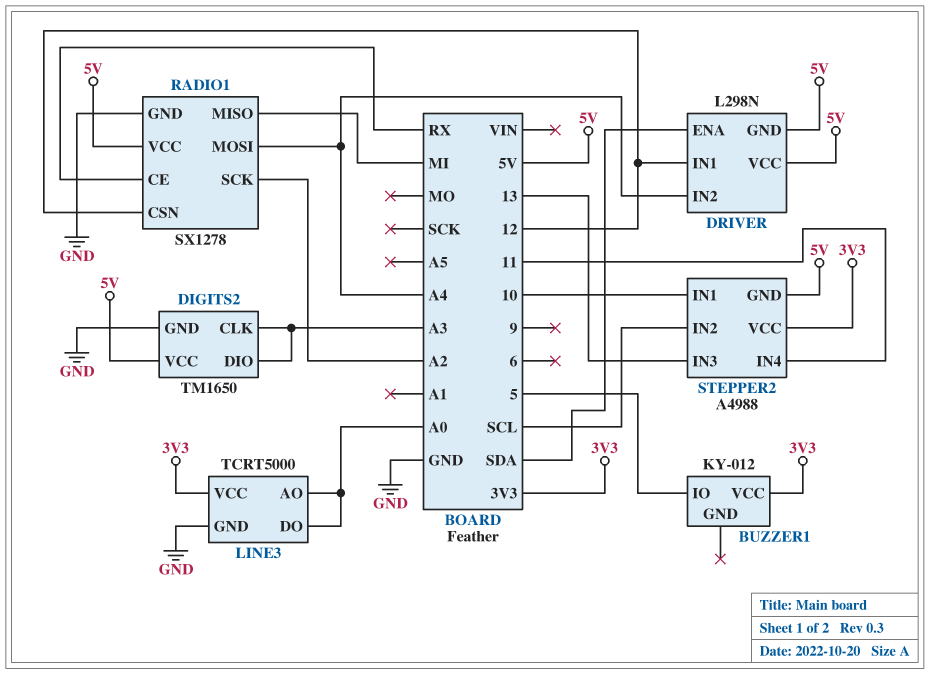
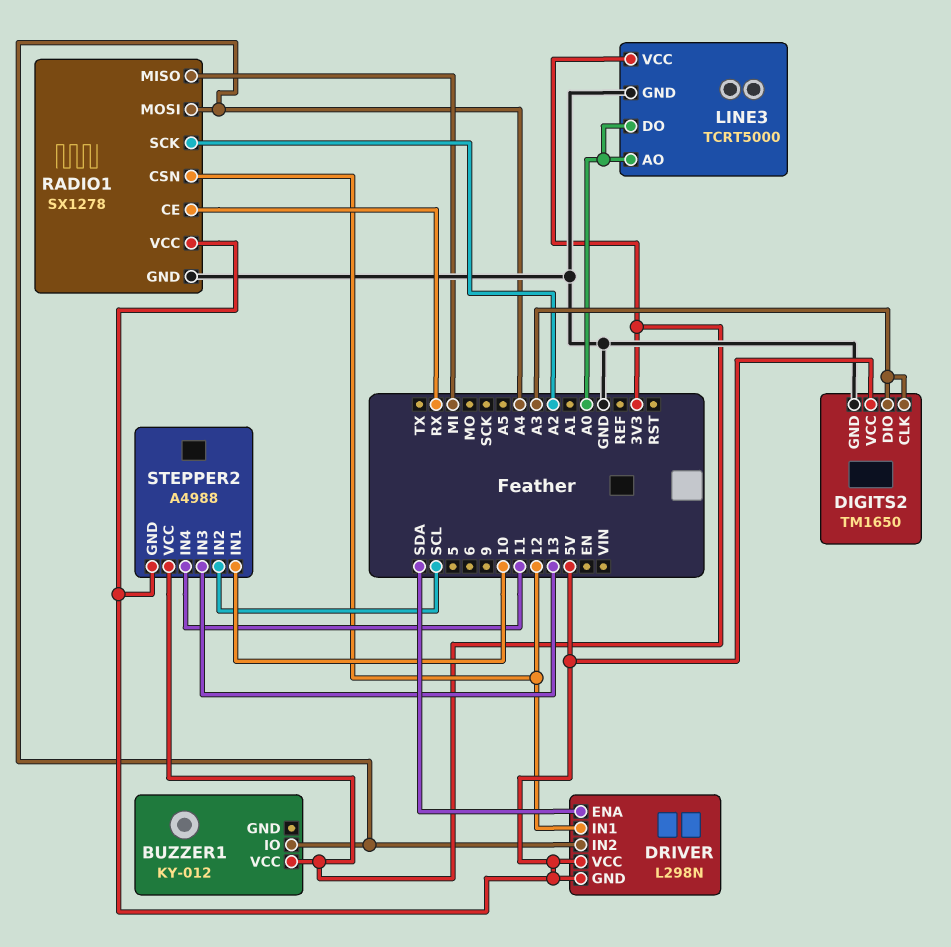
BUZZER1 pin IO: 5 -> A4

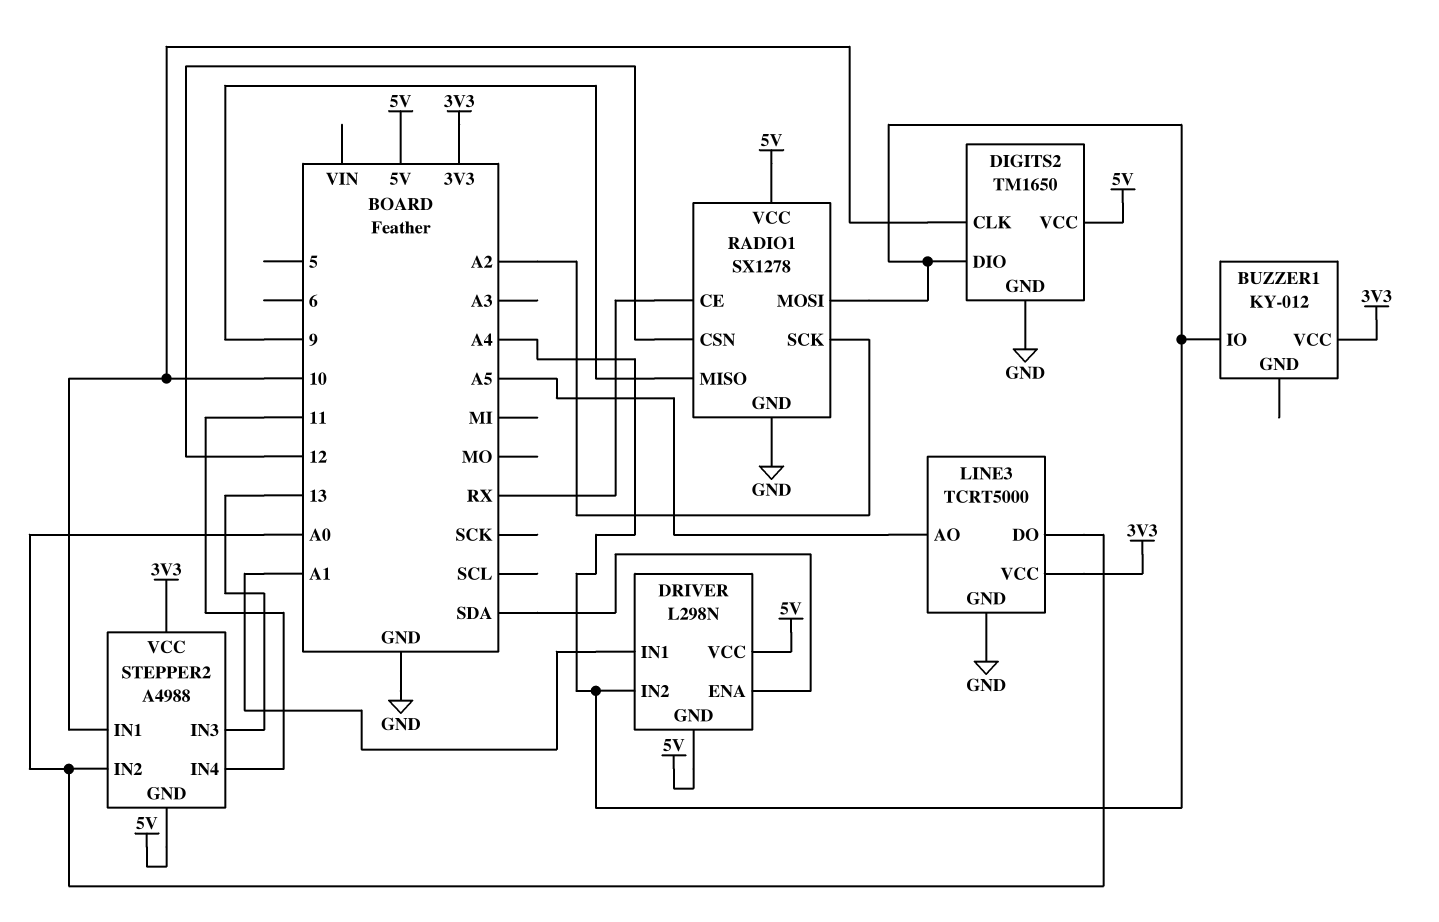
DIGITS2 pin CLK: A3 -> 10
DIGITS2 pin DIO: A3 -> A4
DRIVER pin IN1: 12 -> A1
LINE3 pin AO: A0 -> A5
RADIO1 pin MISO: MI -> 9
STEPPER2 pin IN2: SCL -> A0

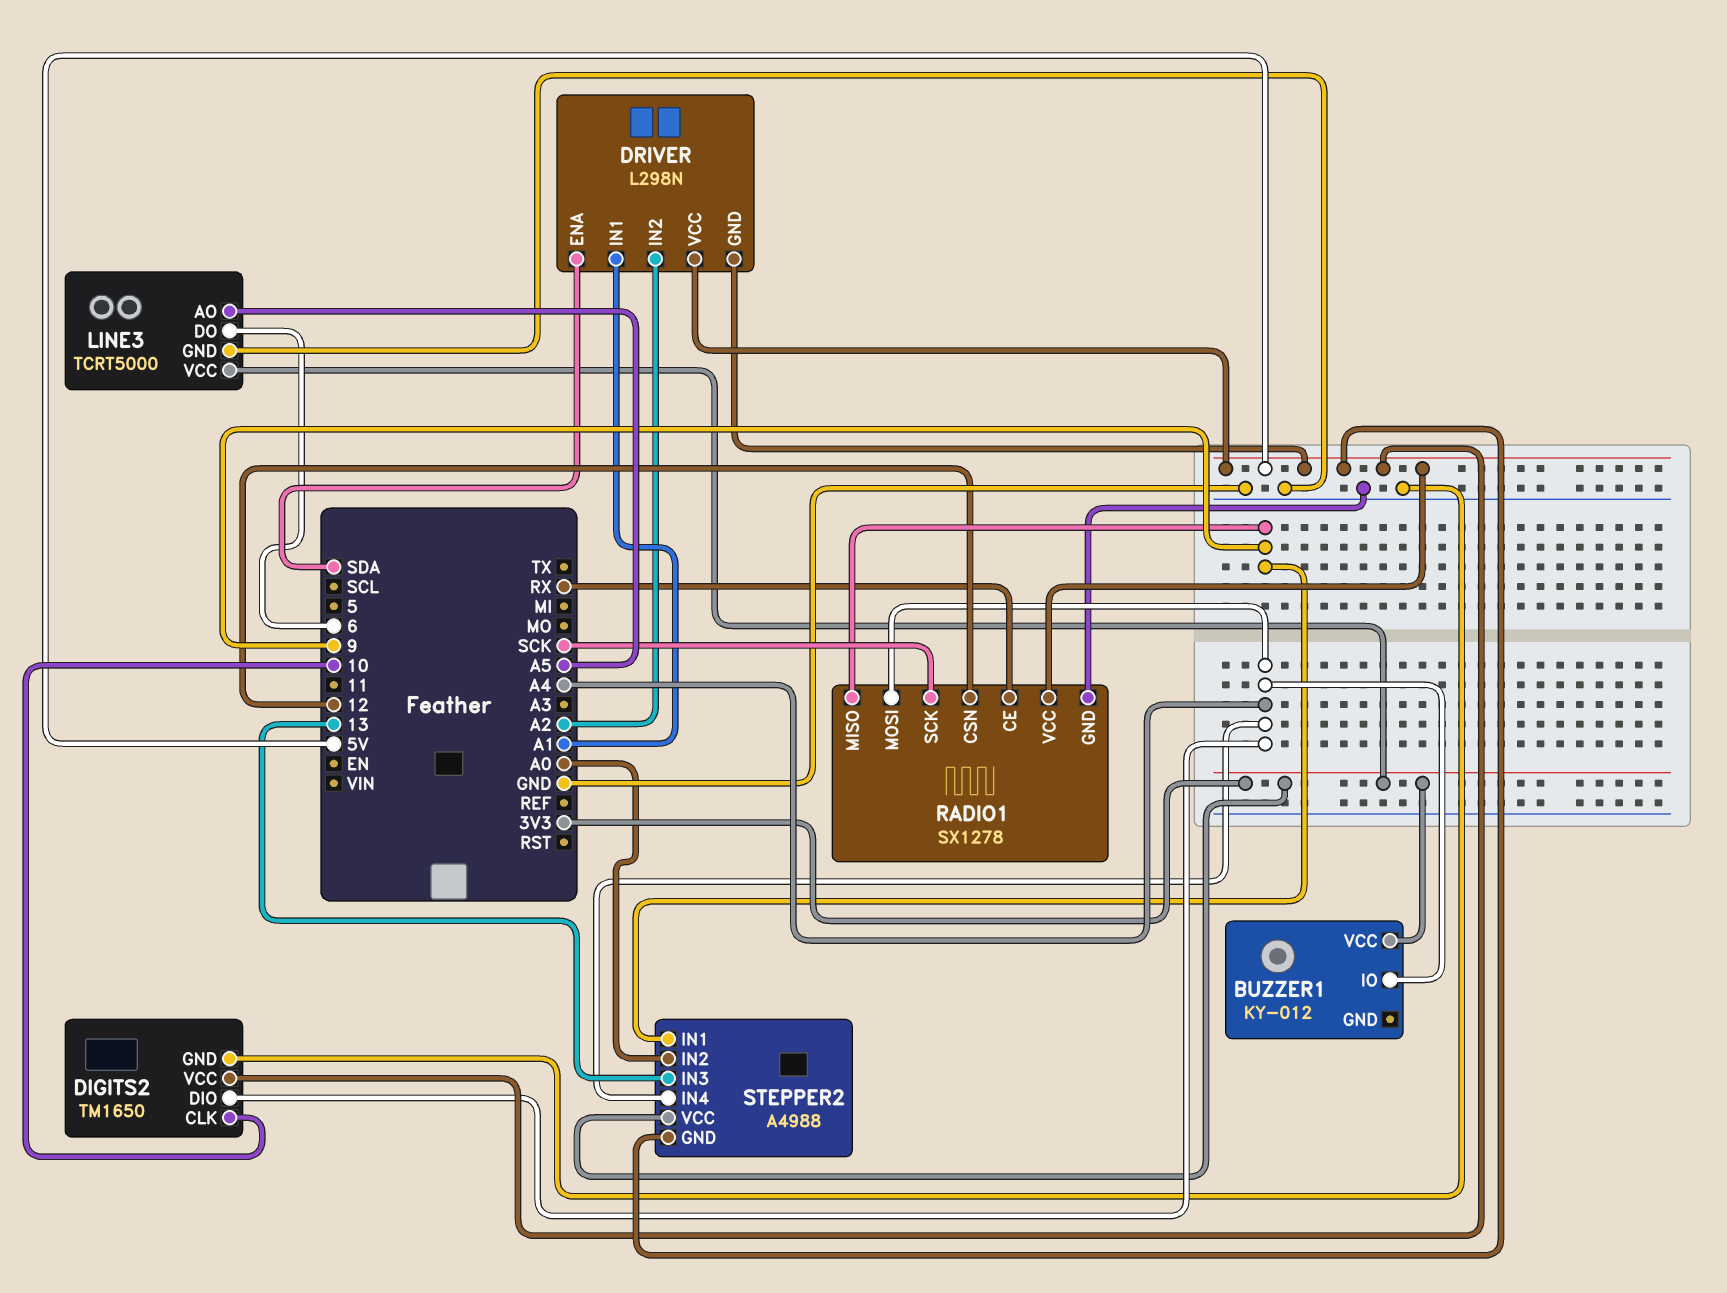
DRIVER pin IN2: A4 -> A2
LINE3 pin DO: A0 -> 6
RADIO1 pin SCK: A2 -> SCK
STEPPER2 pin IN1: 10 -> 9
STEPPER2 pin IN4: 11 -> A4

